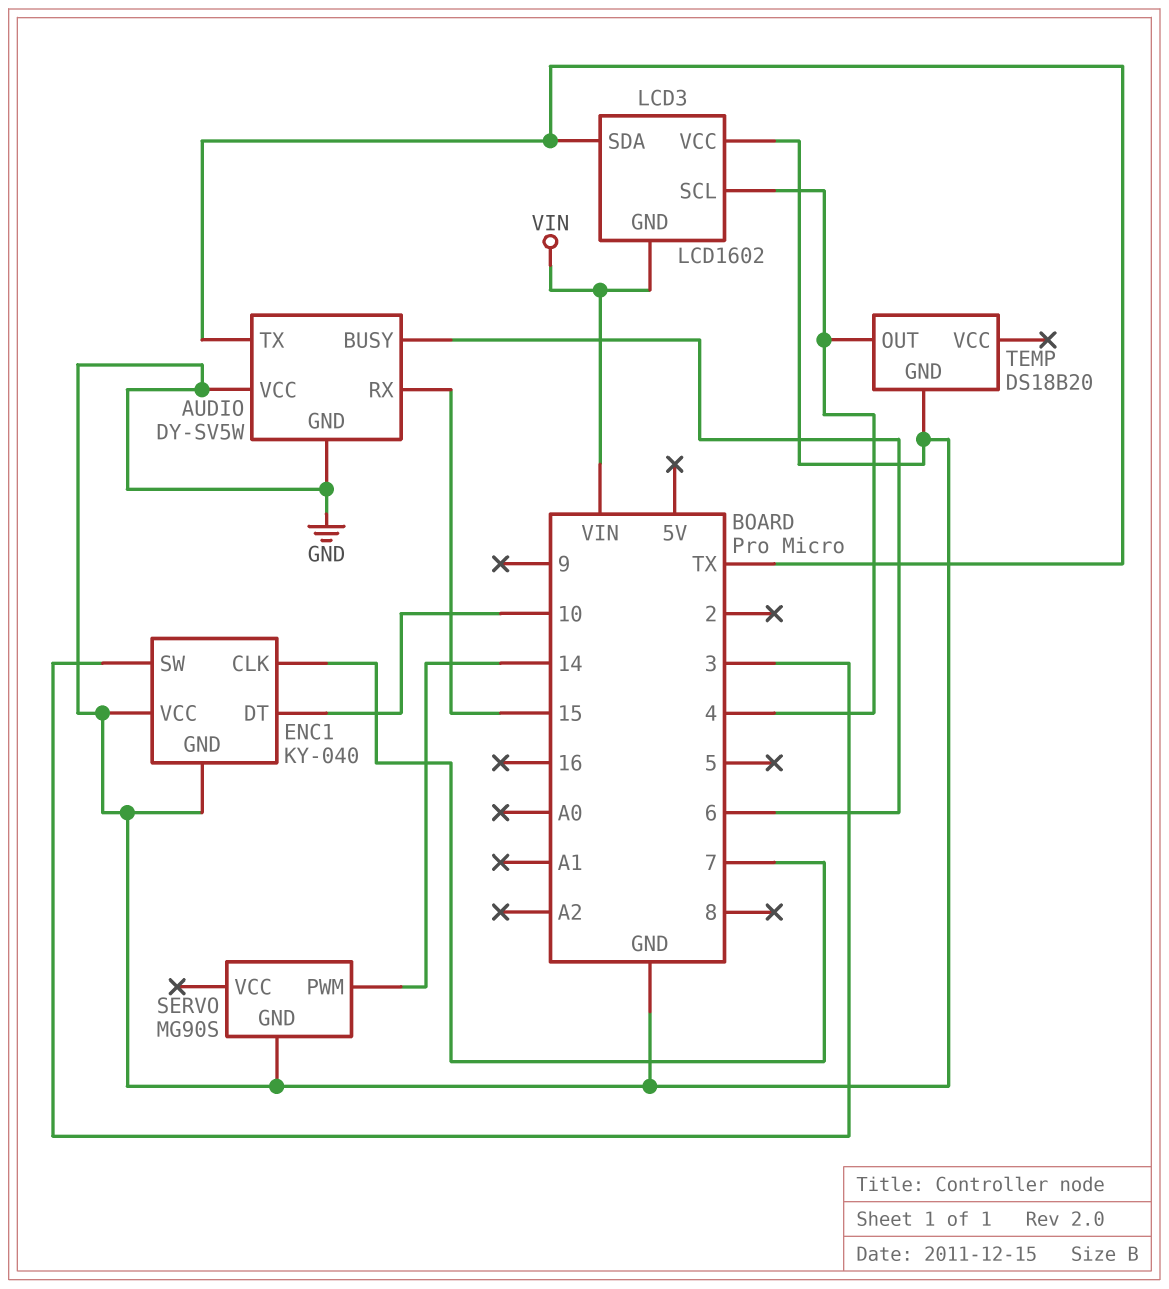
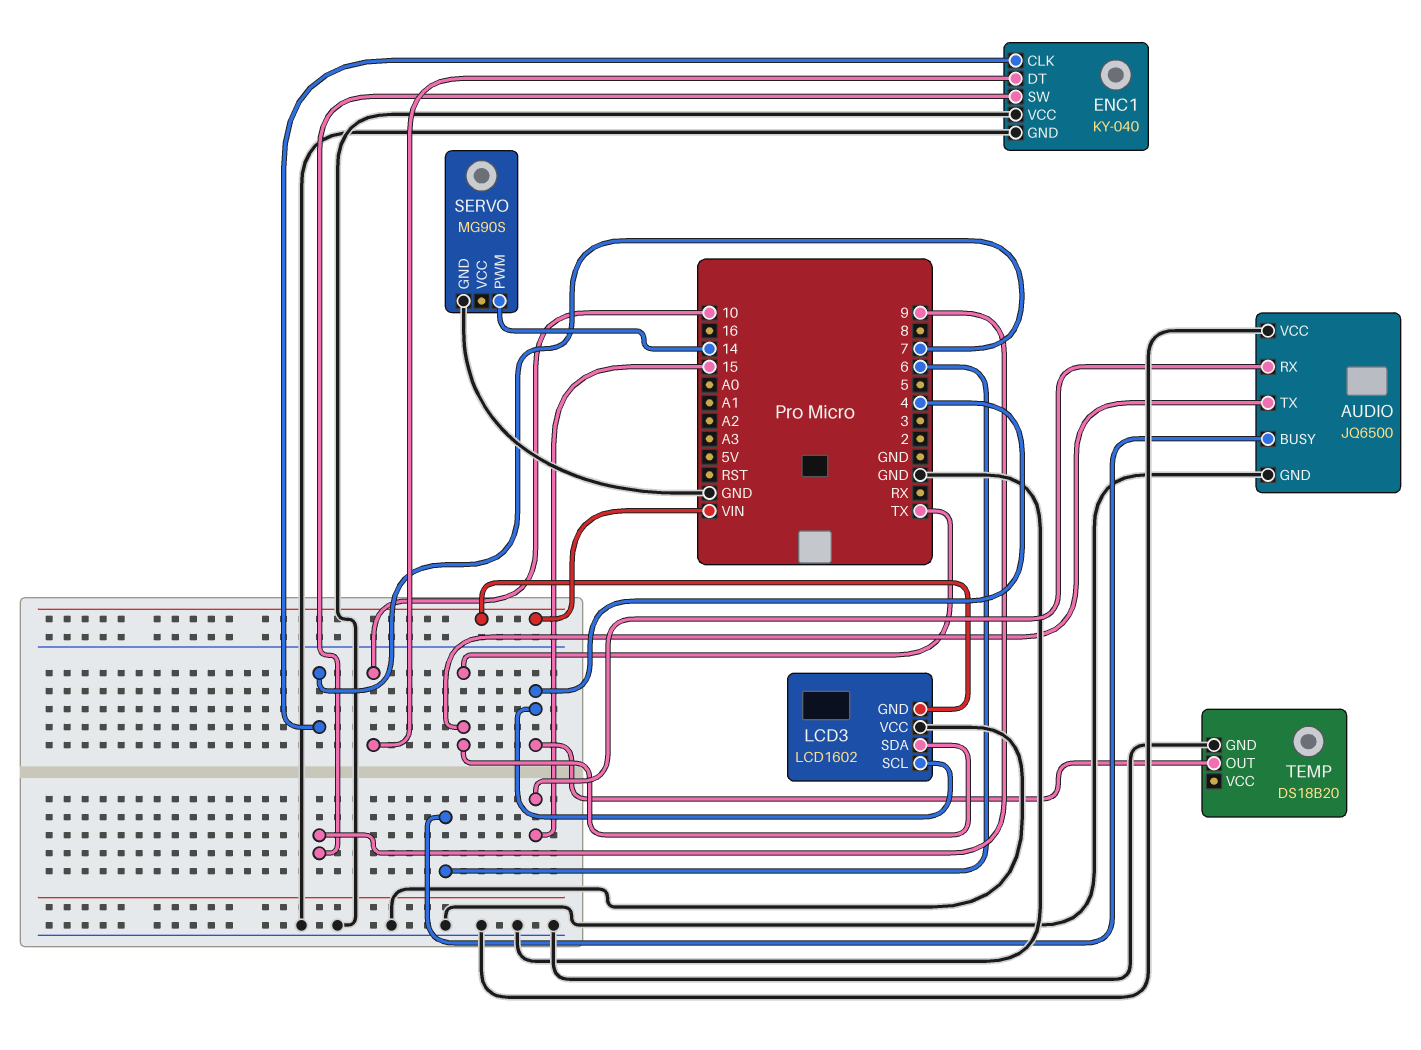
AUDIO: DY-SV5W -> JQ6500
ENC1 pin SW: 3 -> 9

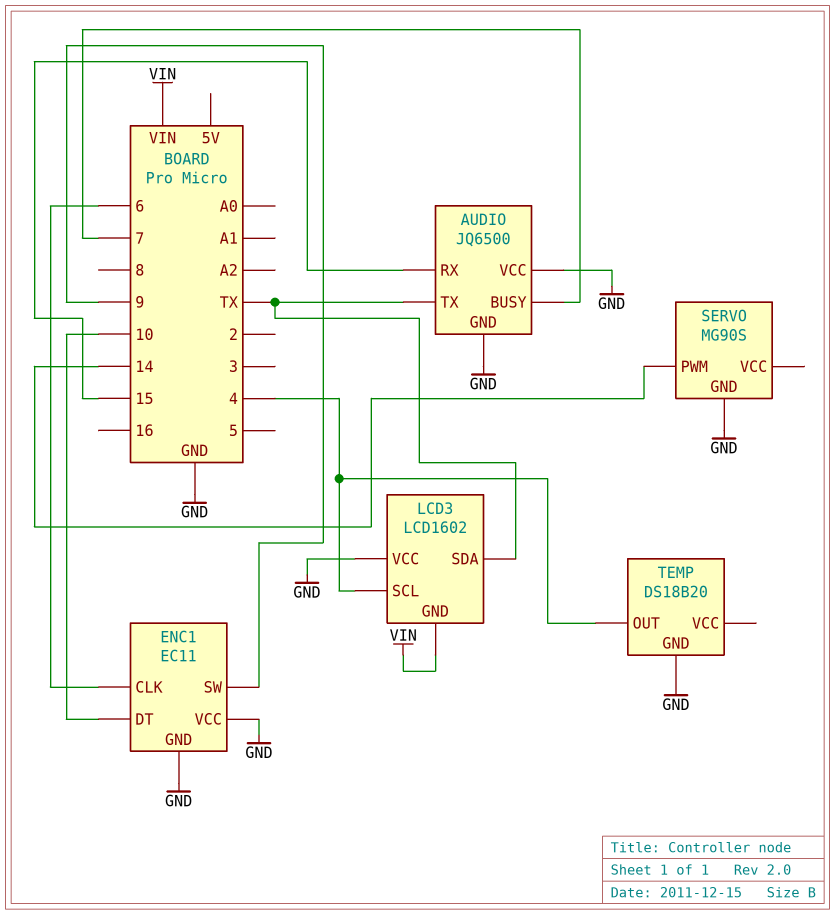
AUDIO pin BUSY: 6 -> 7
ENC1: KY-040 -> EC11
ENC1 pin CLK: 7 -> 6

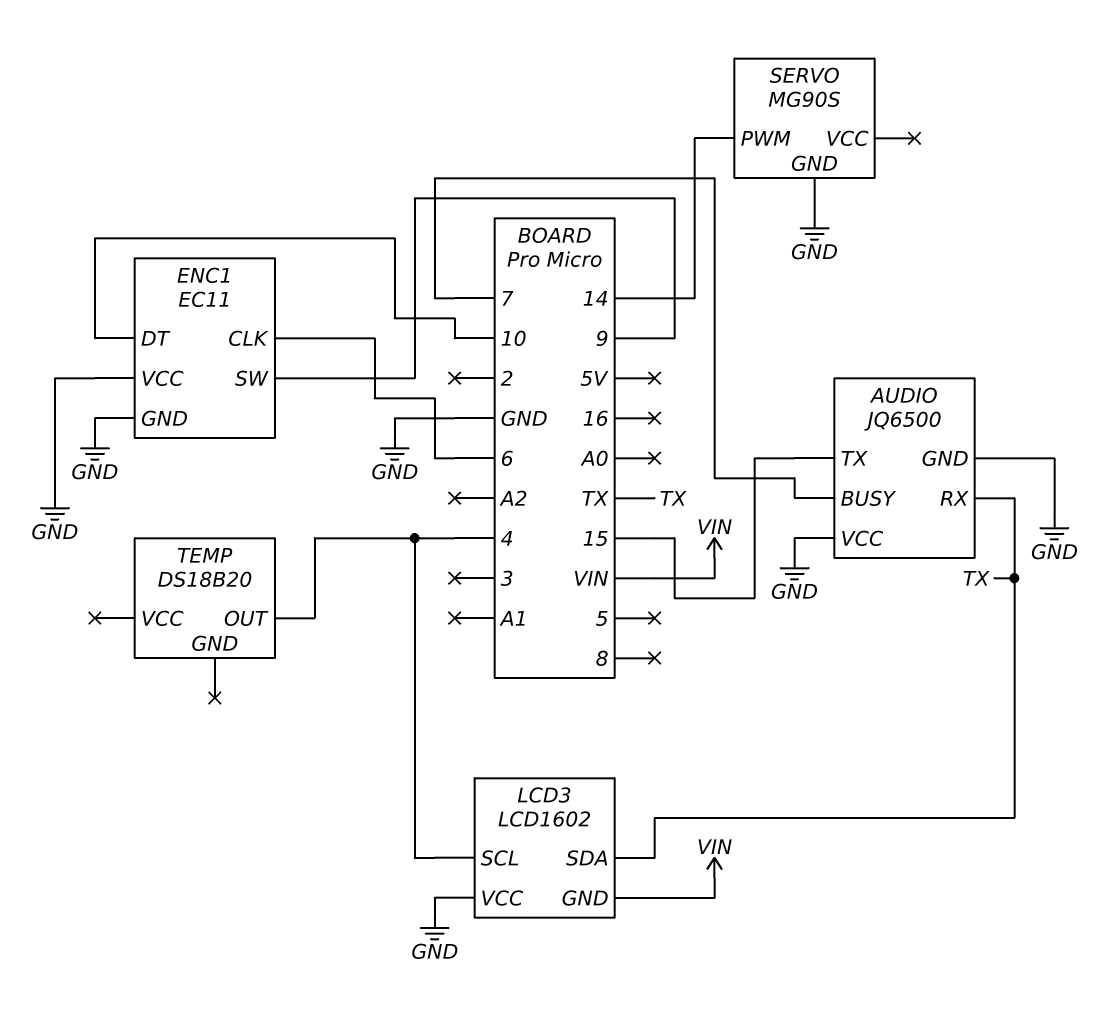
AUDIO pin RX: 15 -> TX
AUDIO pin TX: TX -> 15
TEMP pin GND: GND -> none

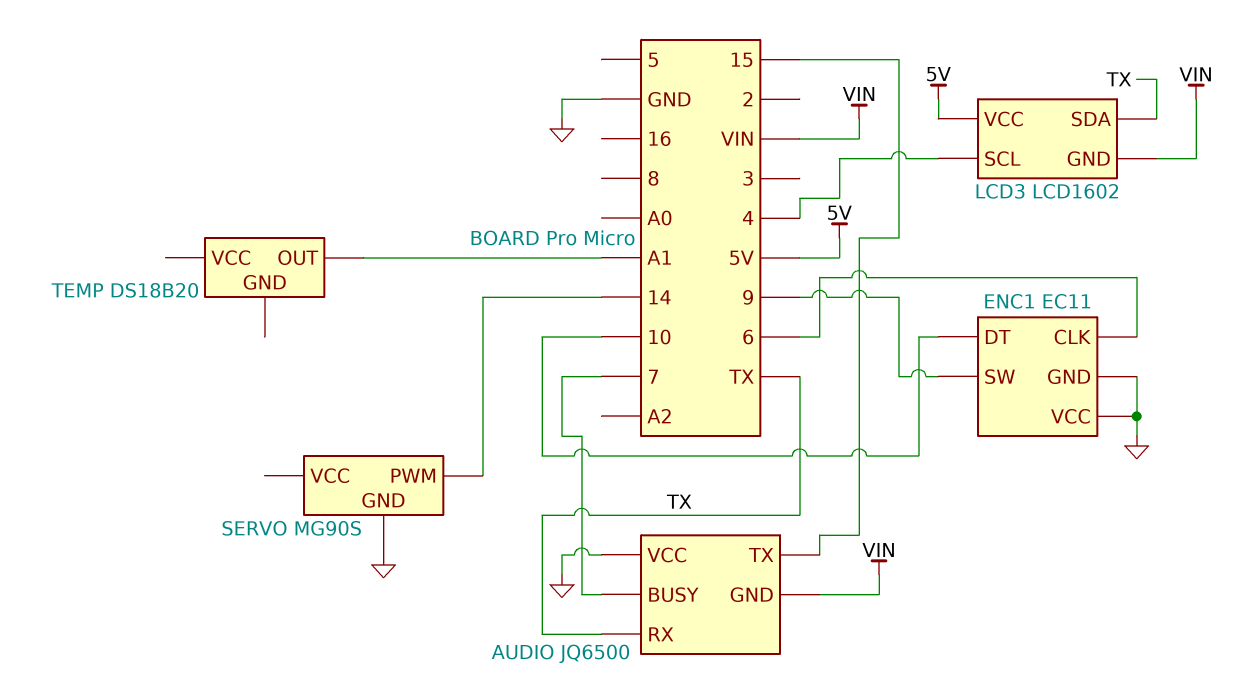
AUDIO pin GND: GND -> VIN
LCD3 pin VCC: GND -> 5V
TEMP pin OUT: 4 -> A1

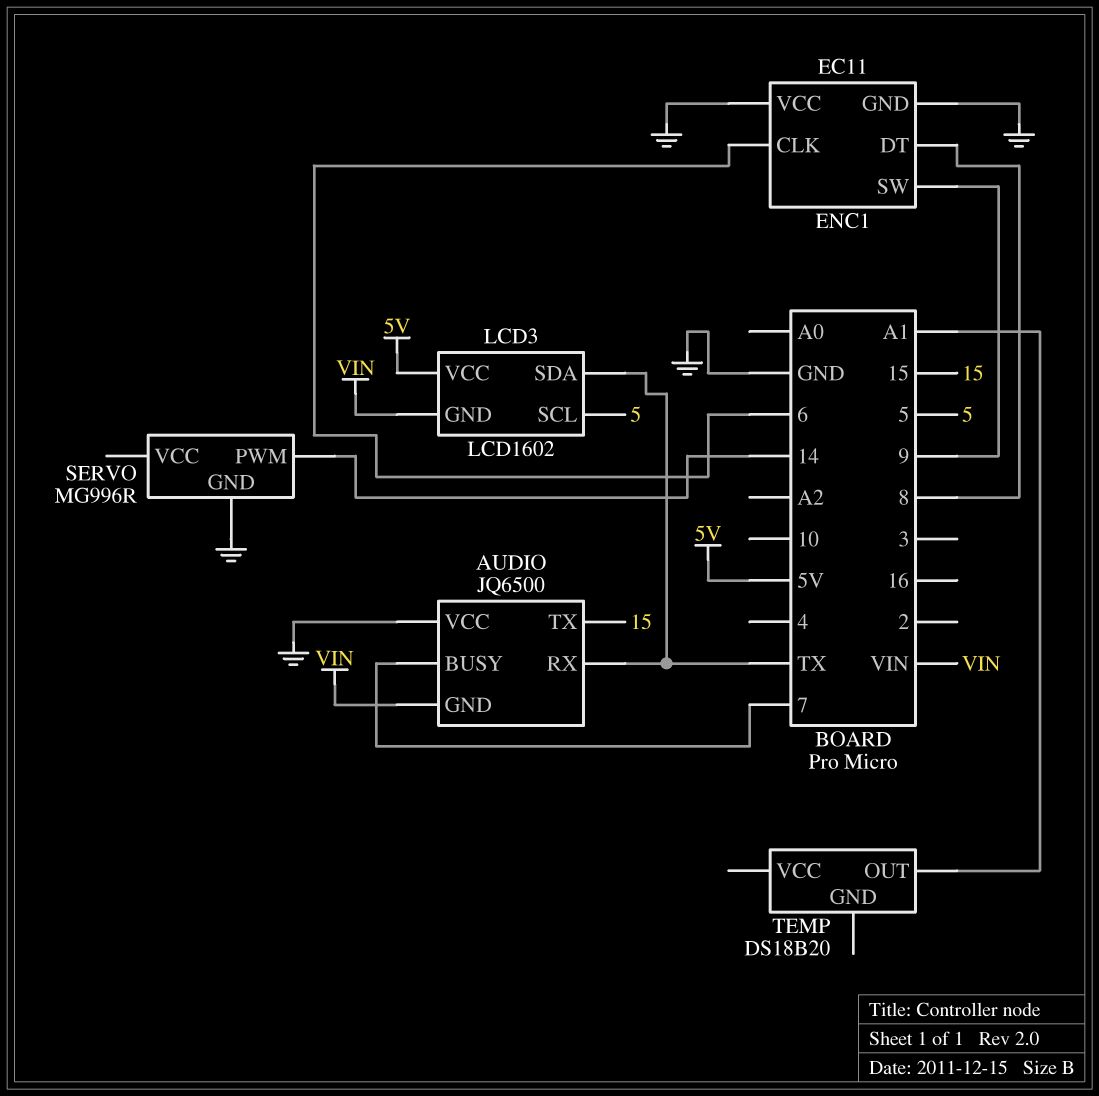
ENC1 pin DT: 10 -> 8
LCD3 pin SCL: 4 -> 5
SERVO: MG90S -> MG996R

